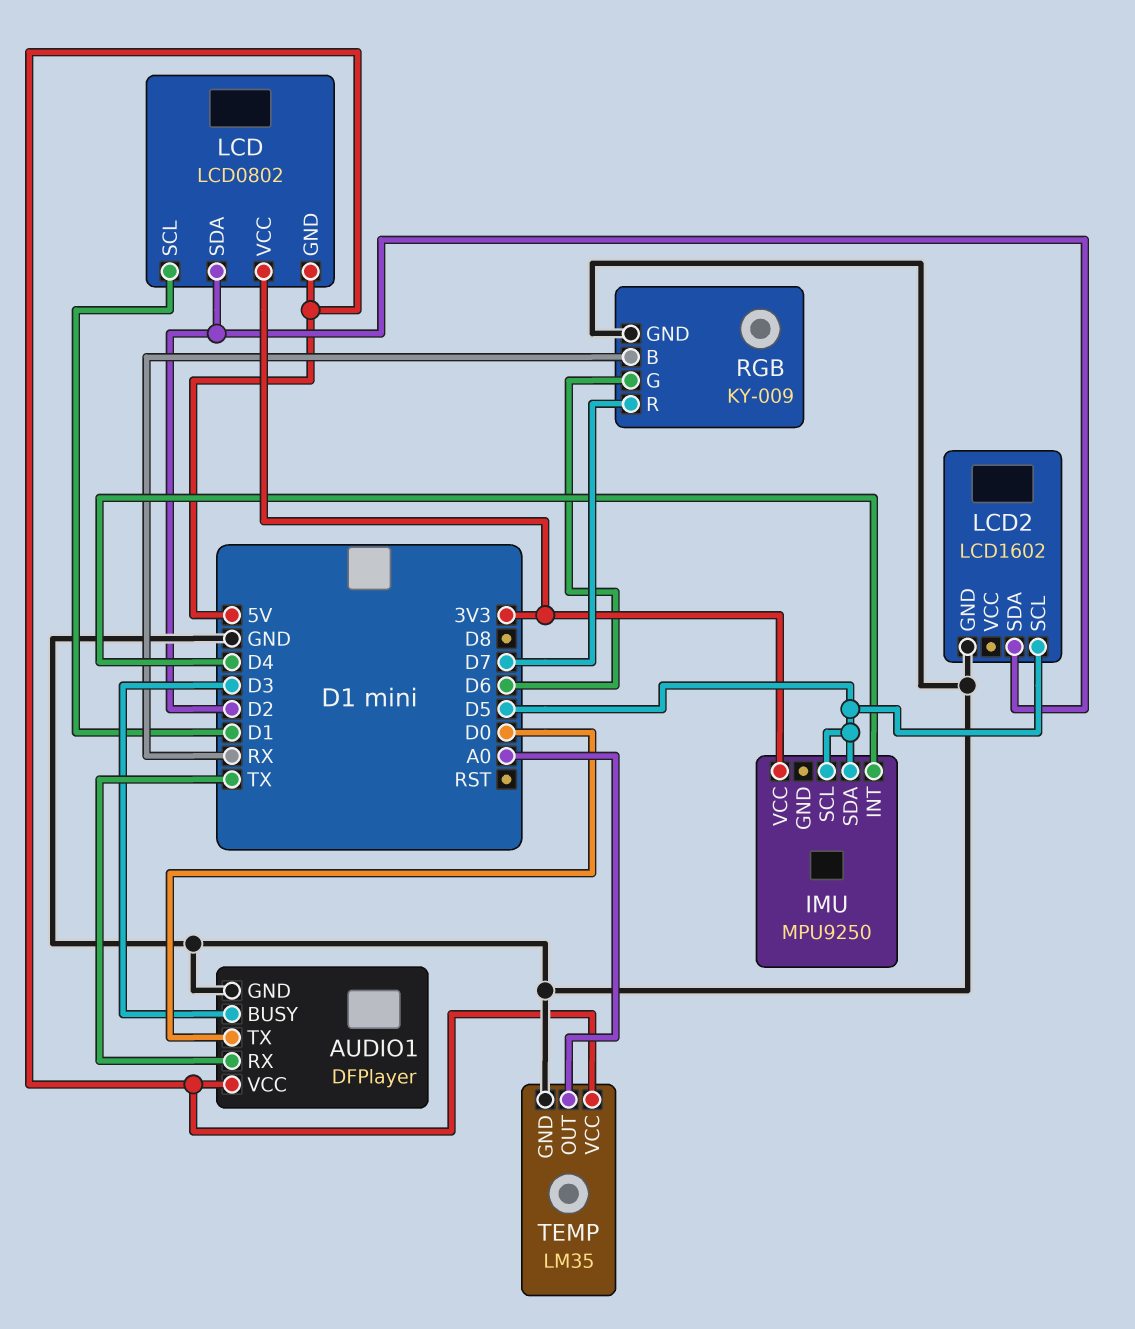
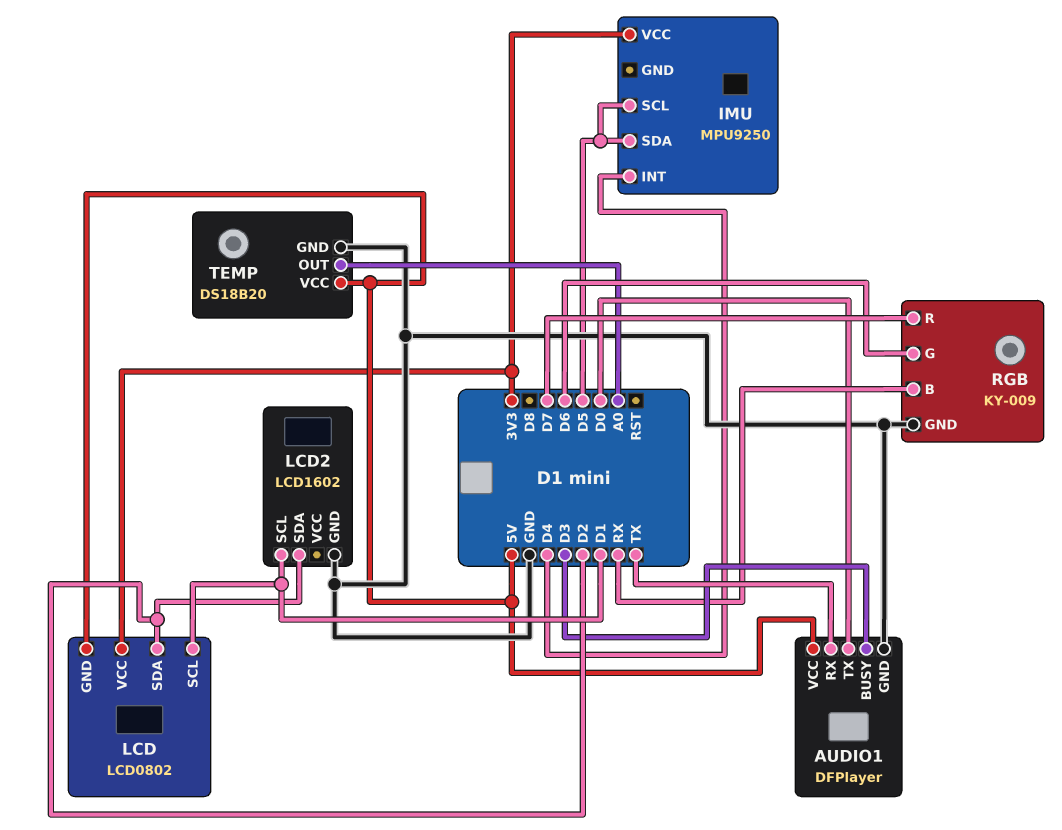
LCD2 pin SCL: D5 -> D1
TEMP: LM35 -> DS18B20

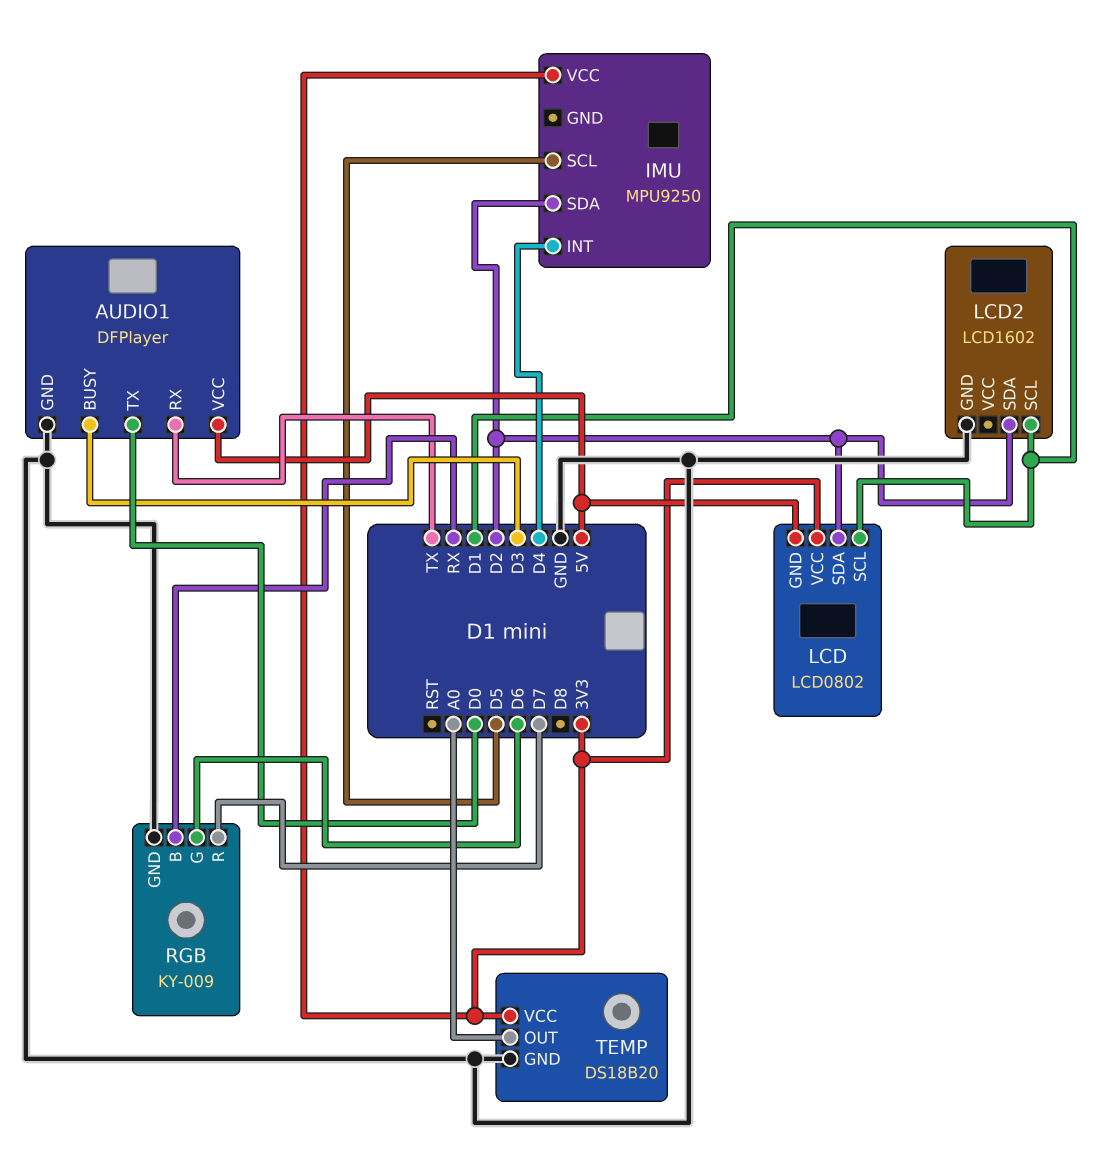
IMU pin SDA: D5 -> D2
TEMP pin VCC: 5V -> 3V3

